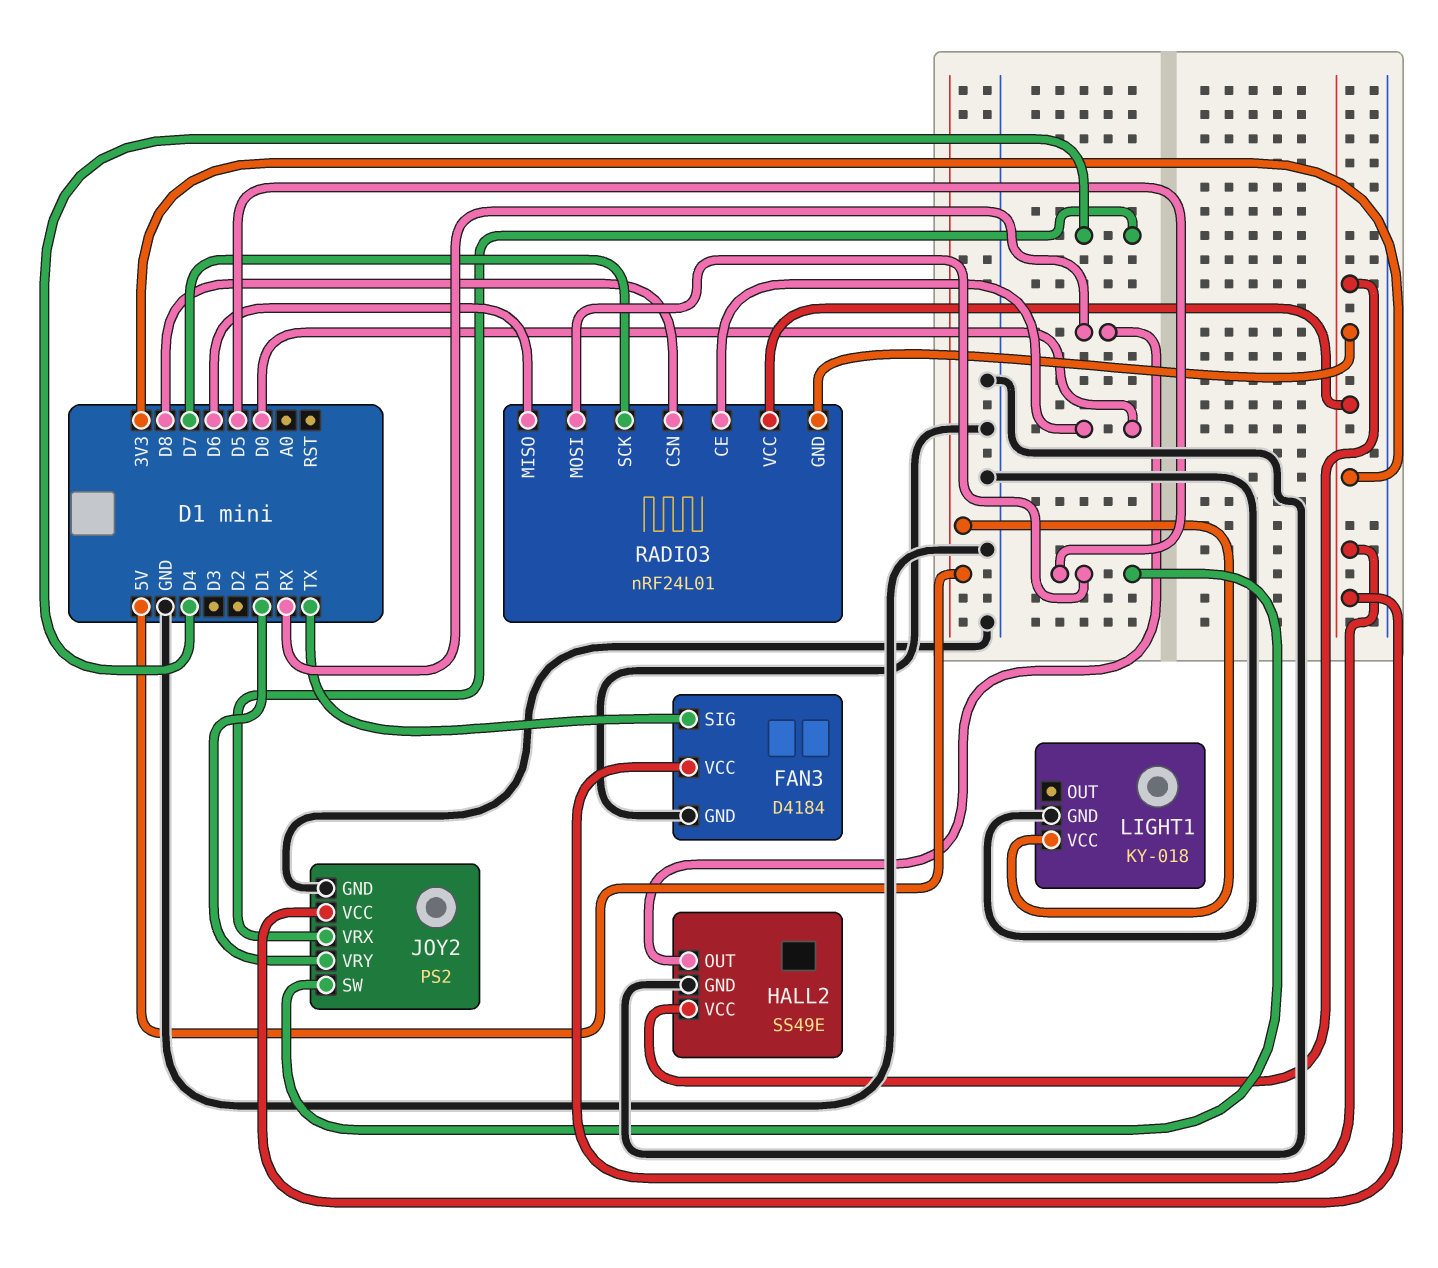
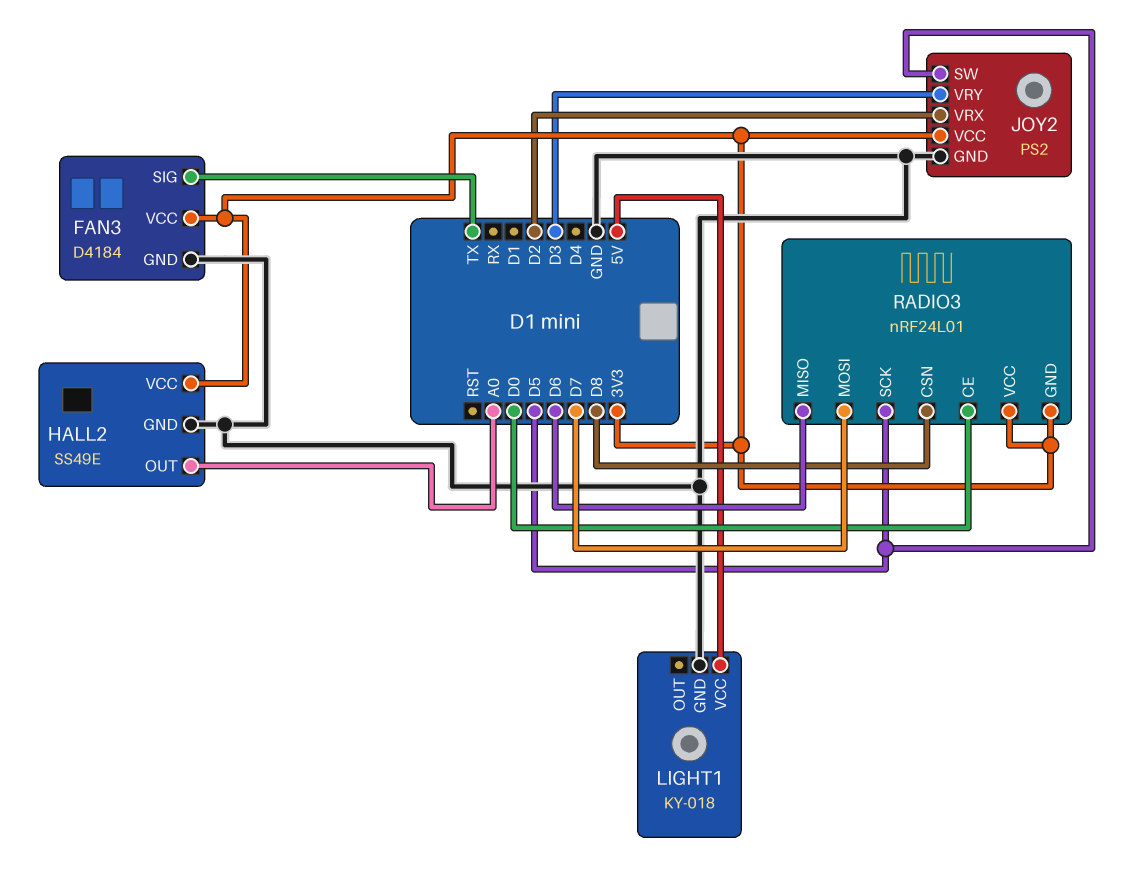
HALL2 pin OUT: RX -> A0
JOY2 pin VRX: D4 -> D2
JOY2 pin VRY: D1 -> D3
RADIO3 pin MOSI: D5 -> D7
RADIO3 pin SCK: D7 -> D5

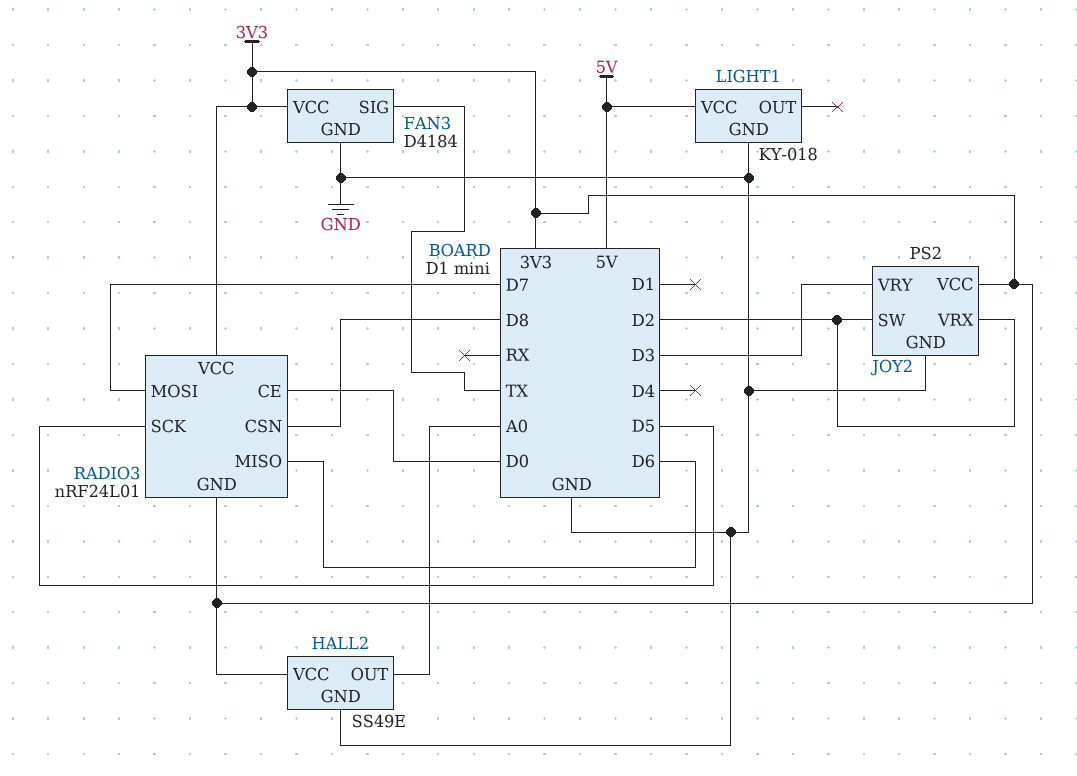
JOY2 pin SW: D5 -> D2

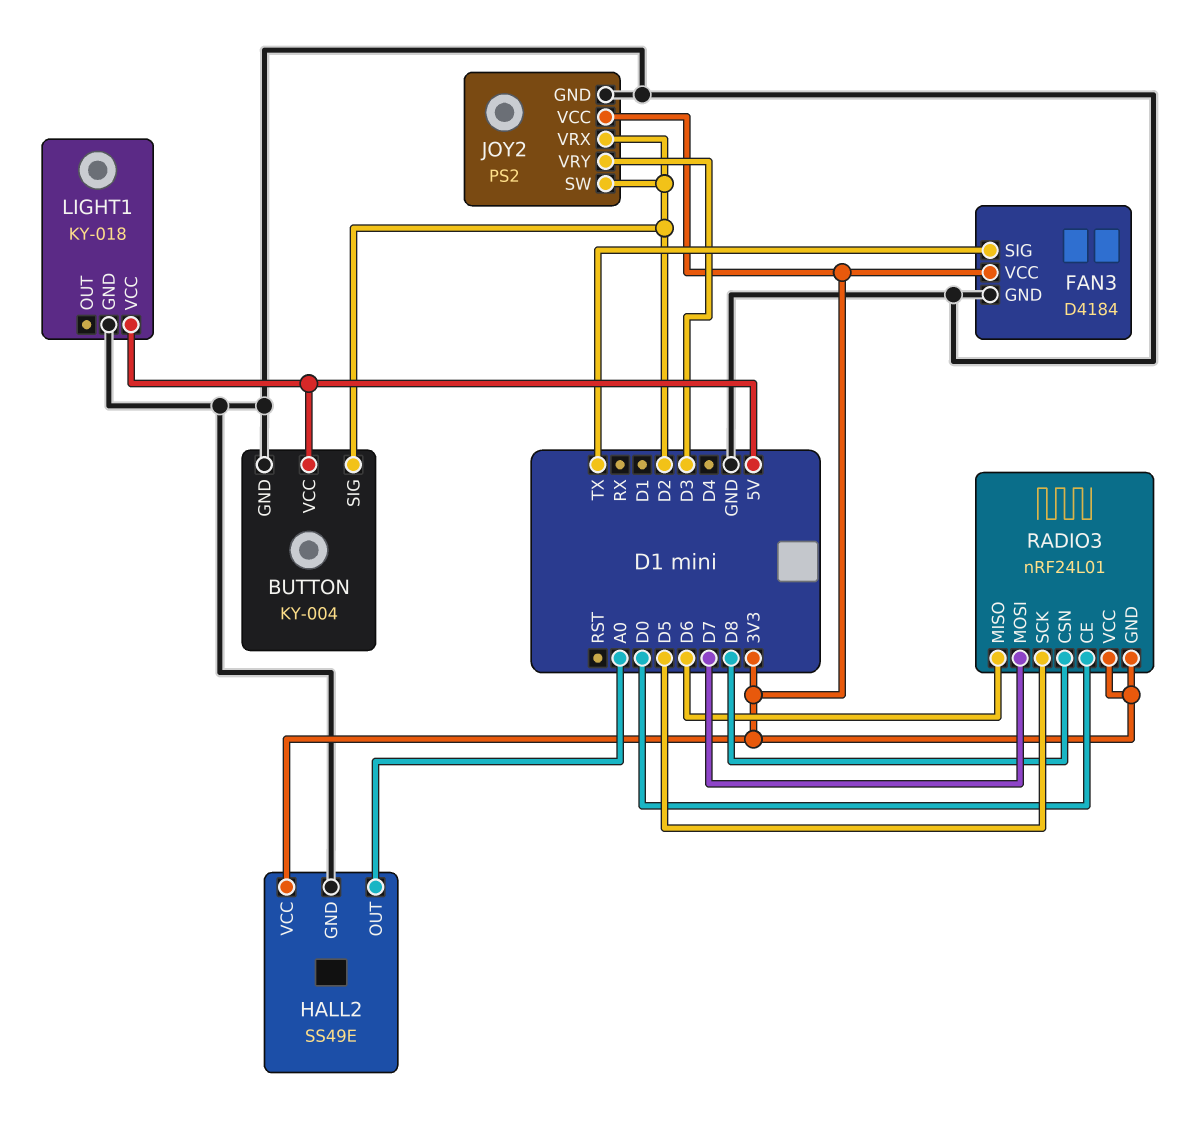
BUTTON: none -> KY-004
BUTTON pin GND: none -> GND
BUTTON pin SIG: none -> D2
BUTTON pin VCC: none -> 5V

